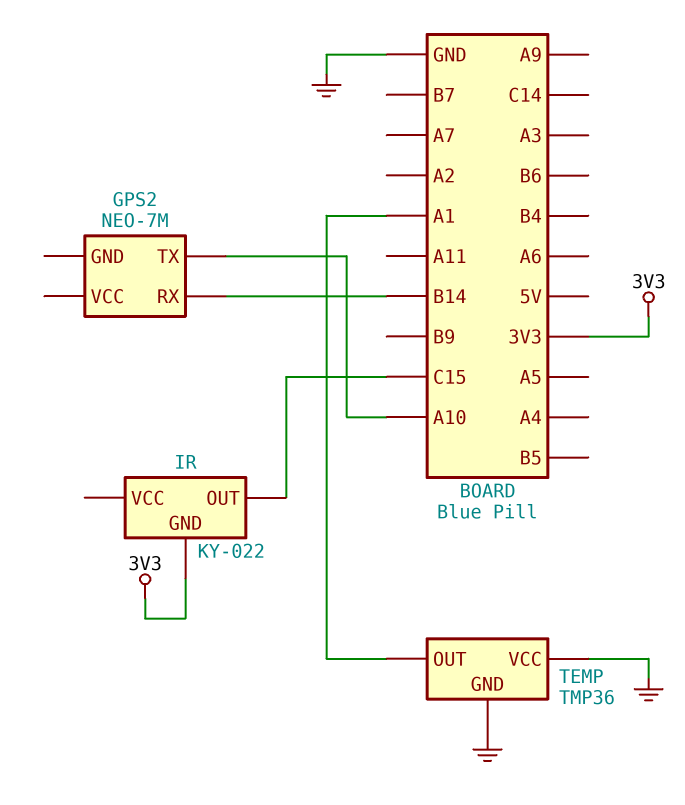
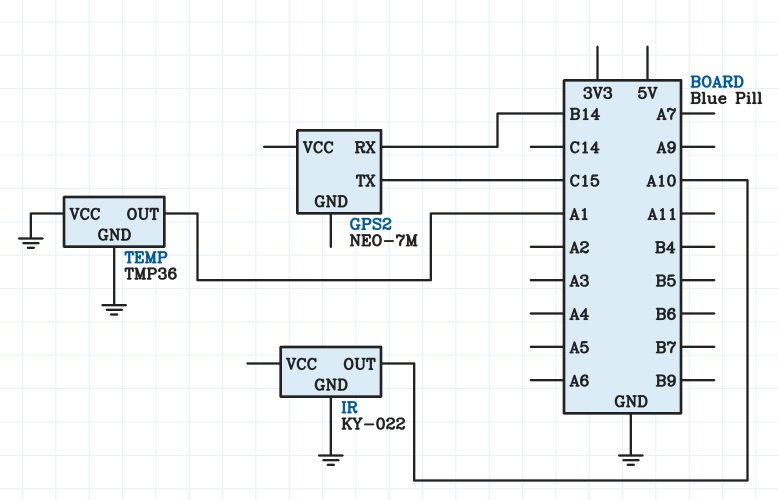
GPS2 pin TX: A10 -> C15
IR pin GND: 3V3 -> GND
IR pin OUT: C15 -> A10

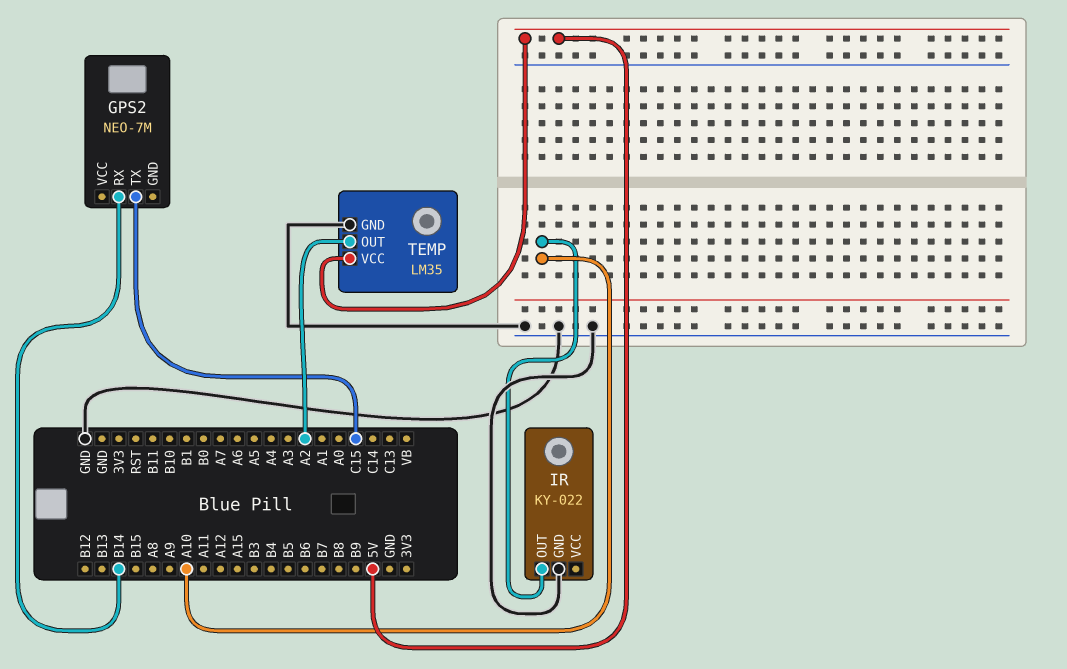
TEMP: TMP36 -> LM35
TEMP pin OUT: A1 -> A2
TEMP pin VCC: GND -> 5V

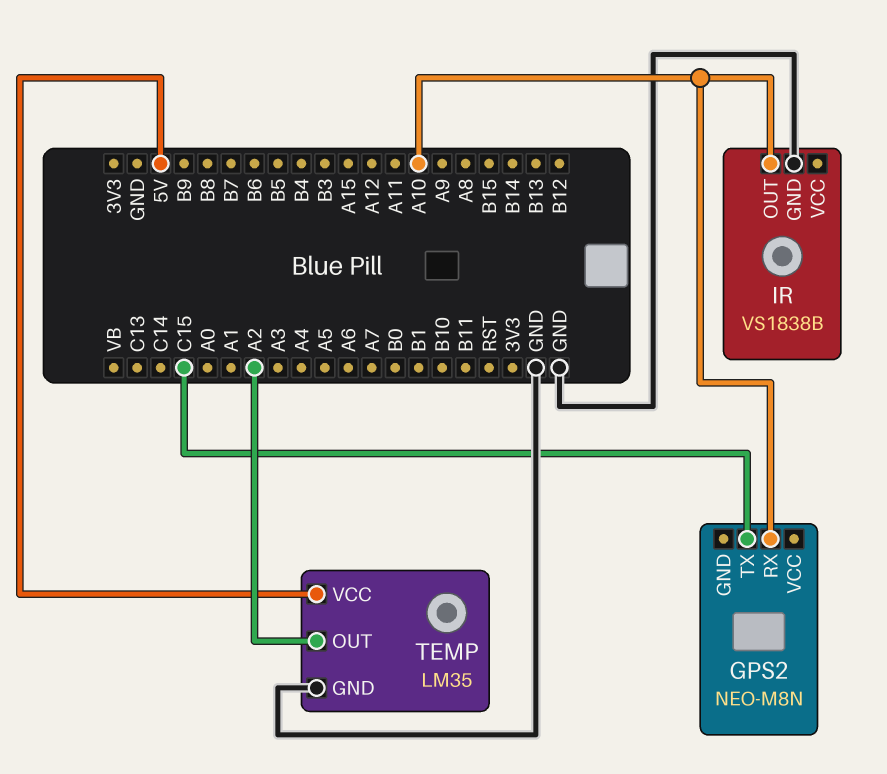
GPS2: NEO-7M -> NEO-M8N
GPS2 pin RX: B14 -> A10
IR: KY-022 -> VS1838B

